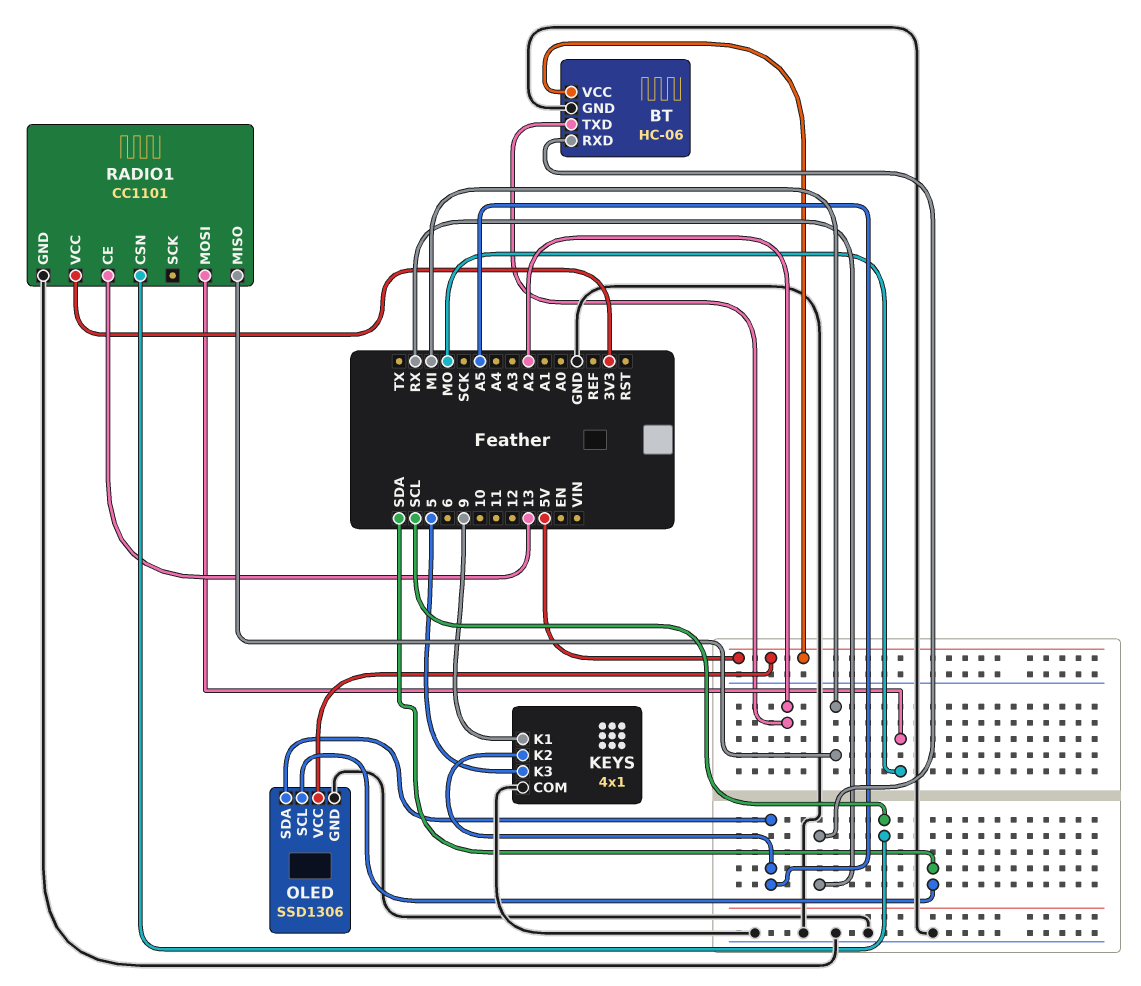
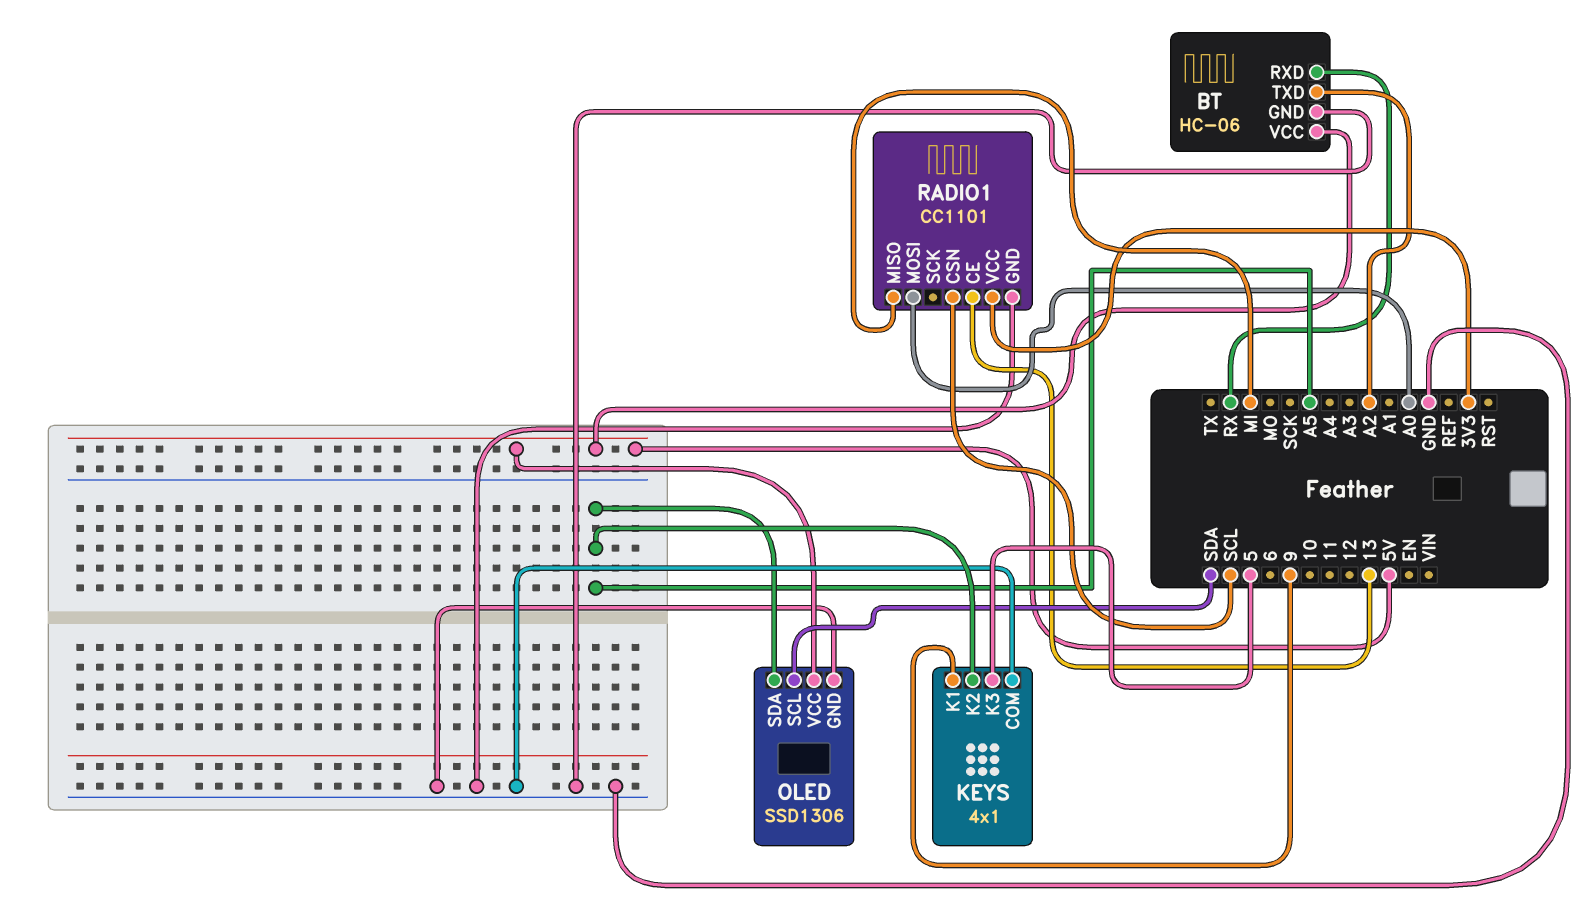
RADIO1 pin MOSI: MO -> A0

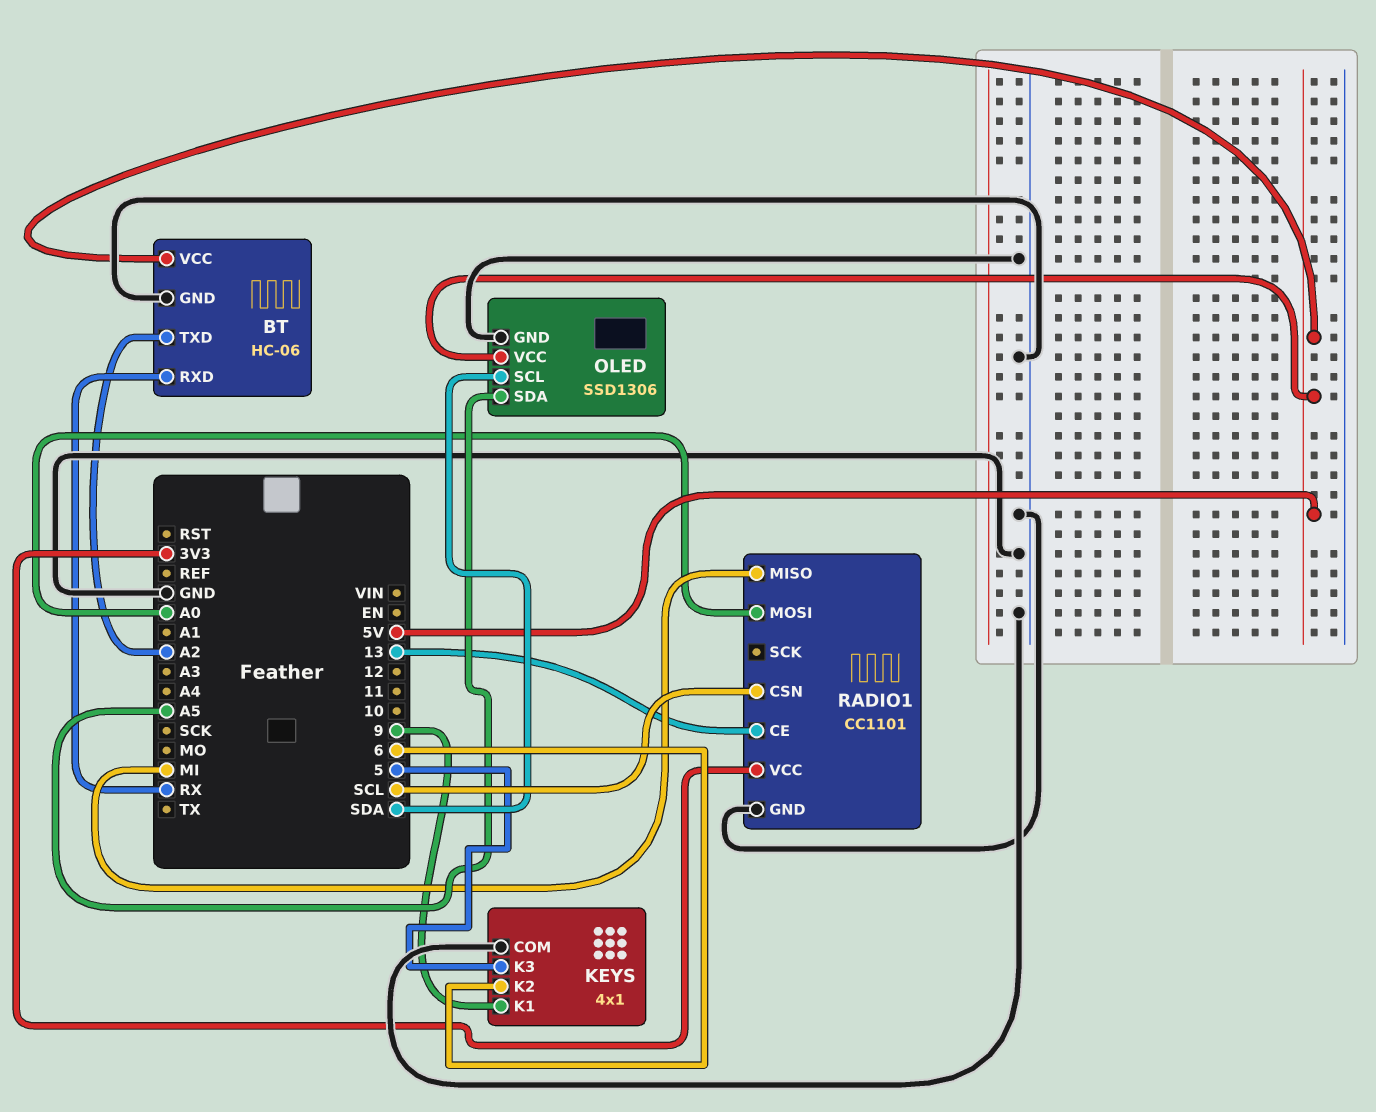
KEYS pin K2: A5 -> 6

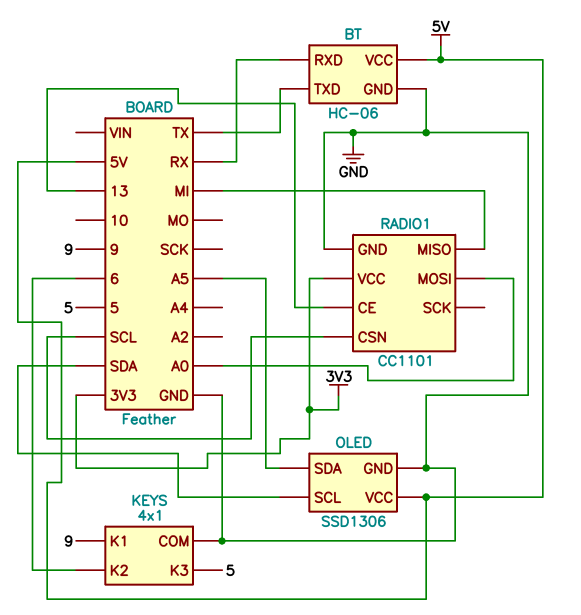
BT pin TXD: A2 -> TX

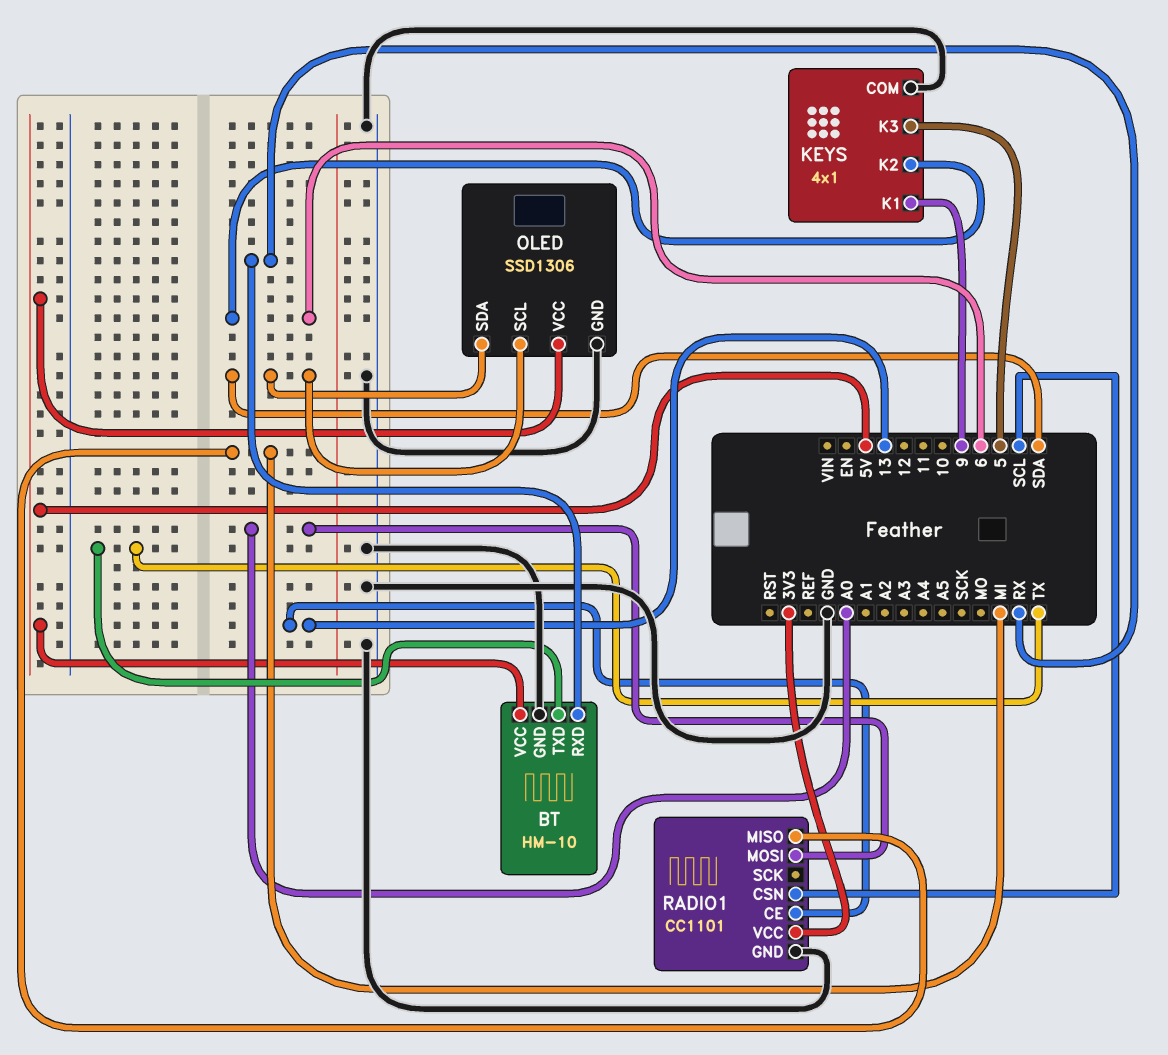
BT: HC-06 -> HM-10
OLED pin SDA: A5 -> SDA

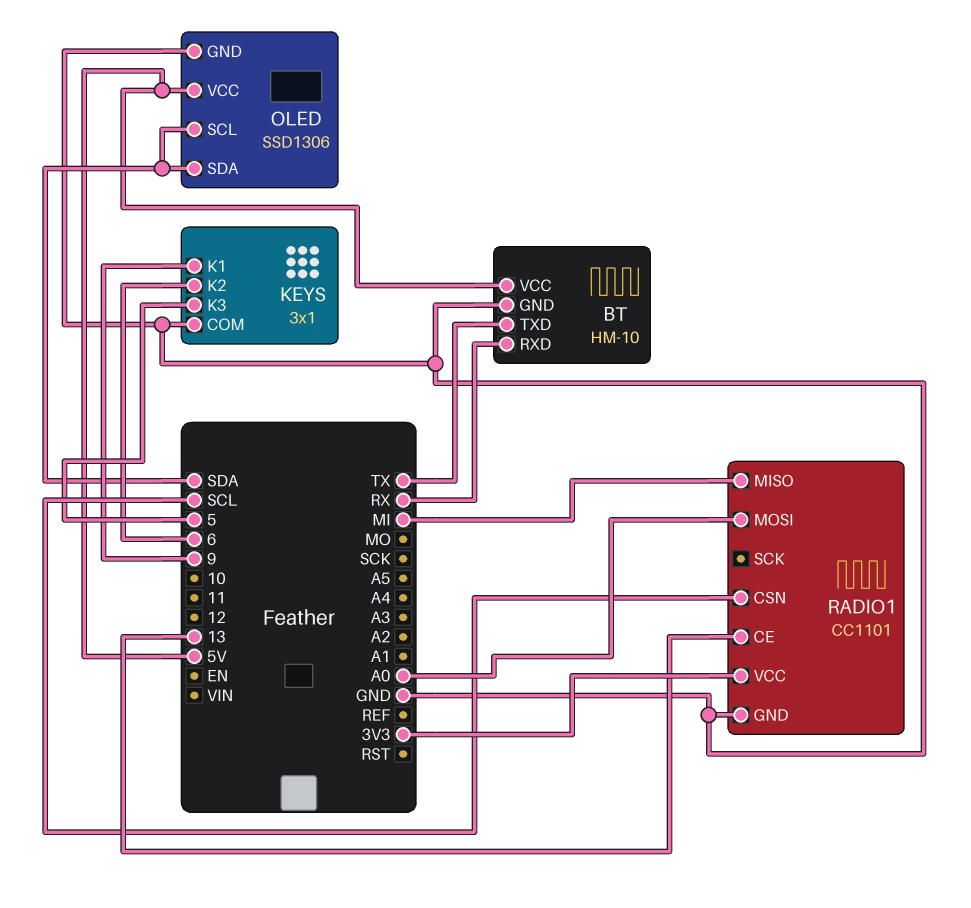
KEYS: 4x1 -> 3x1

